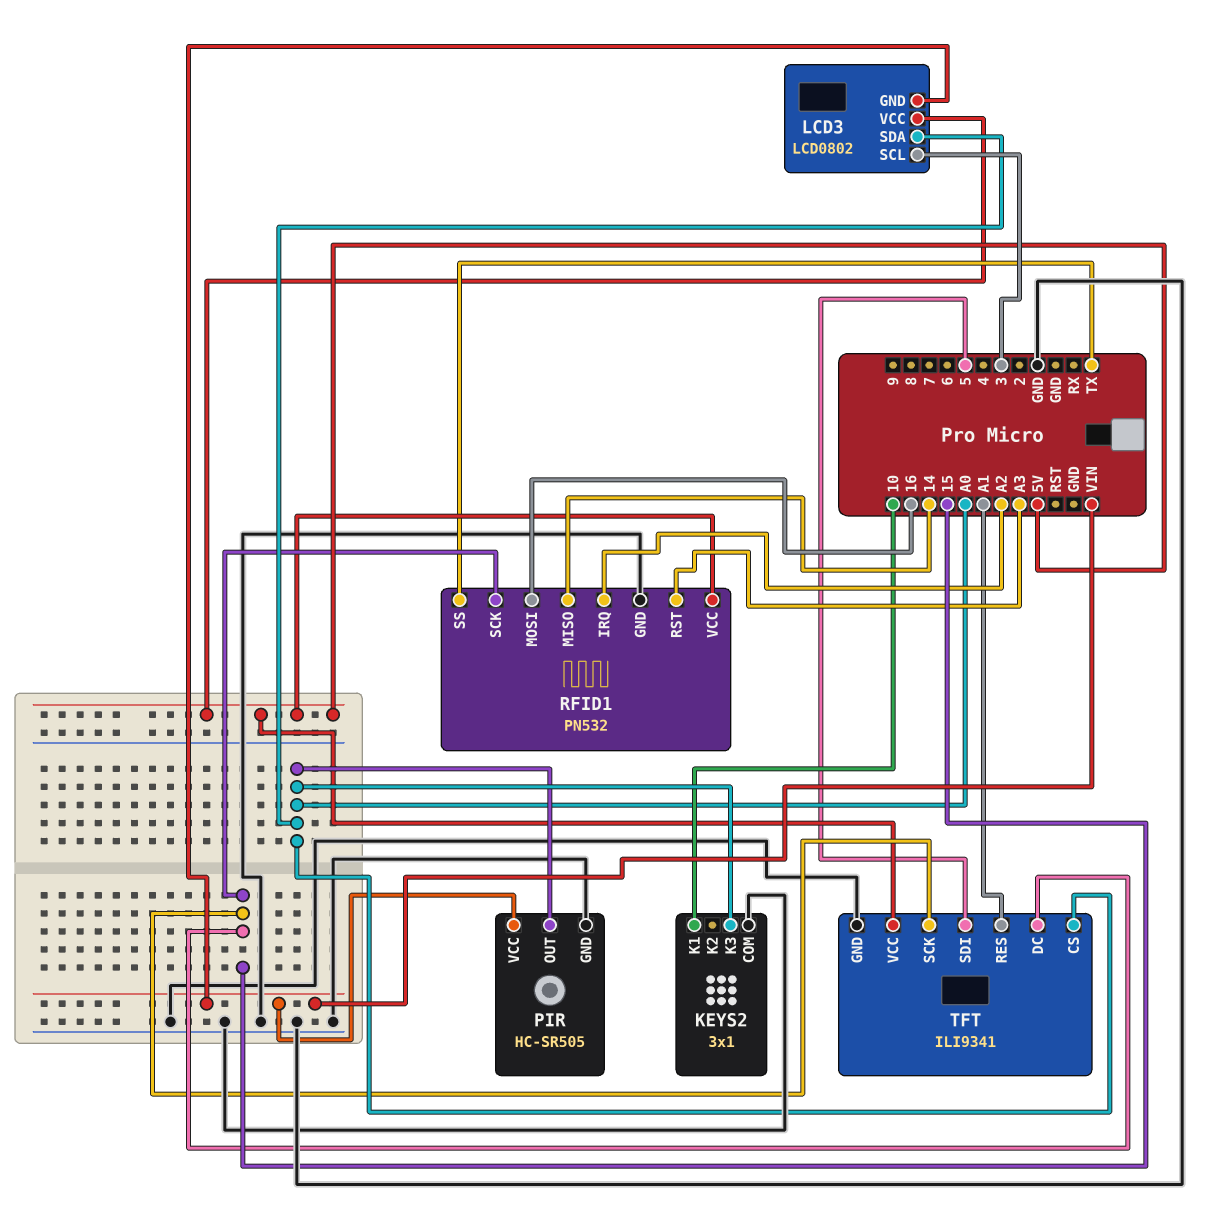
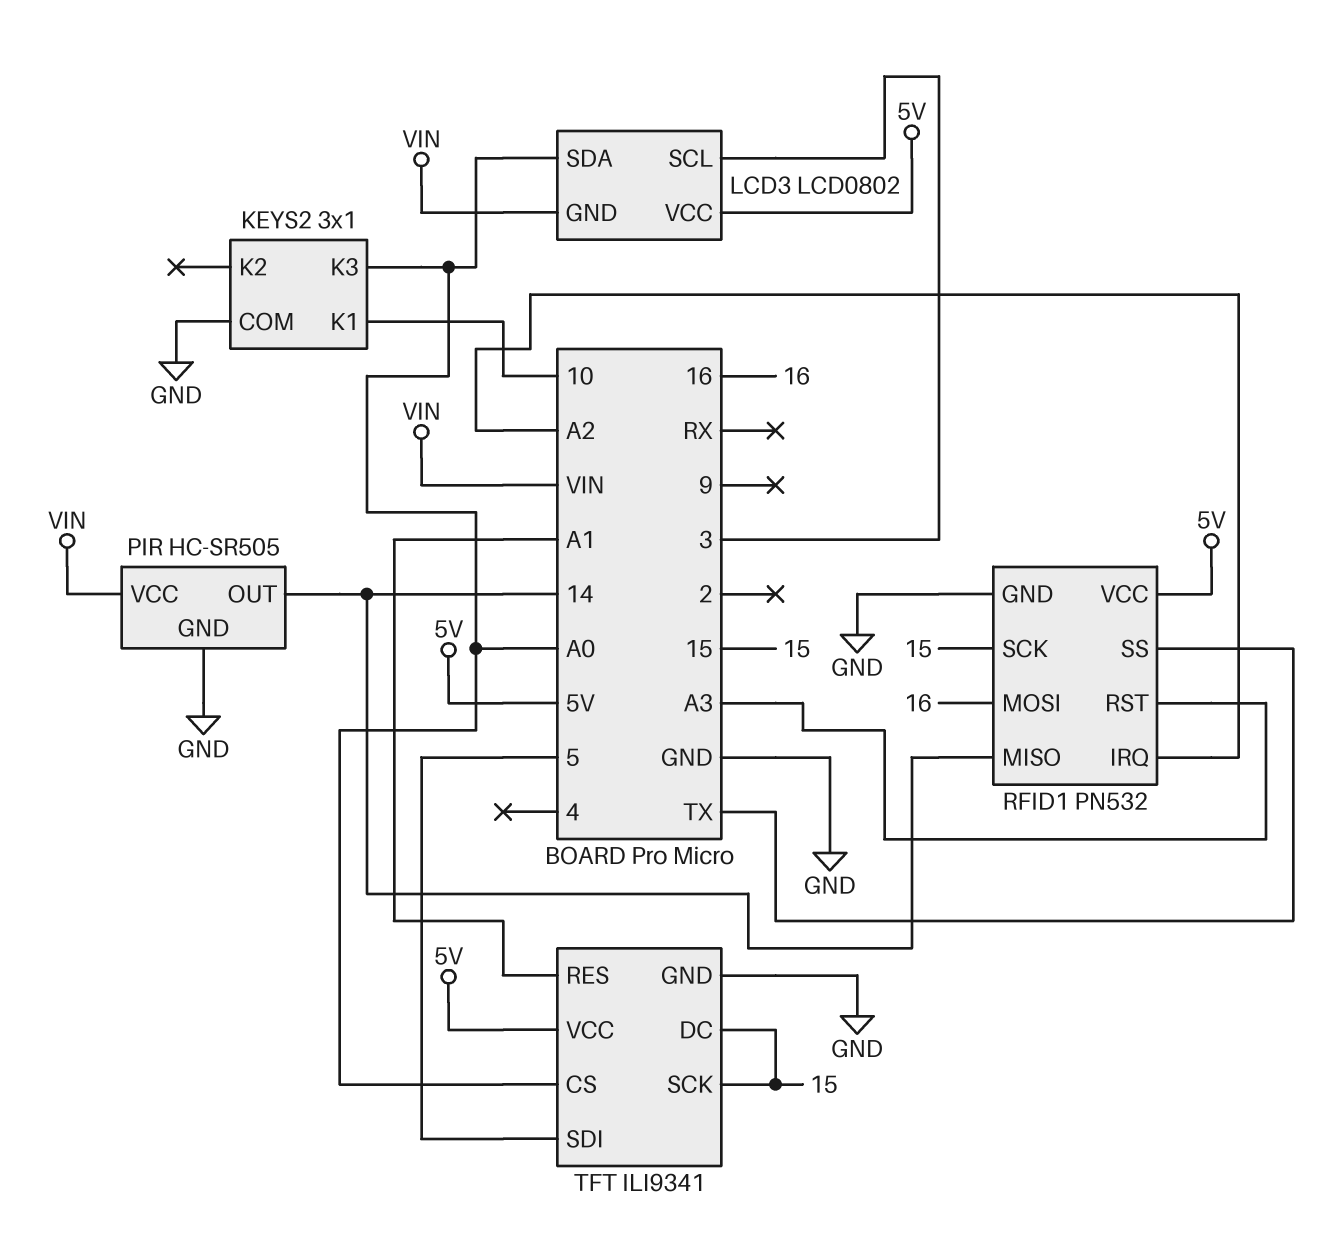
PIR pin OUT: A0 -> 14

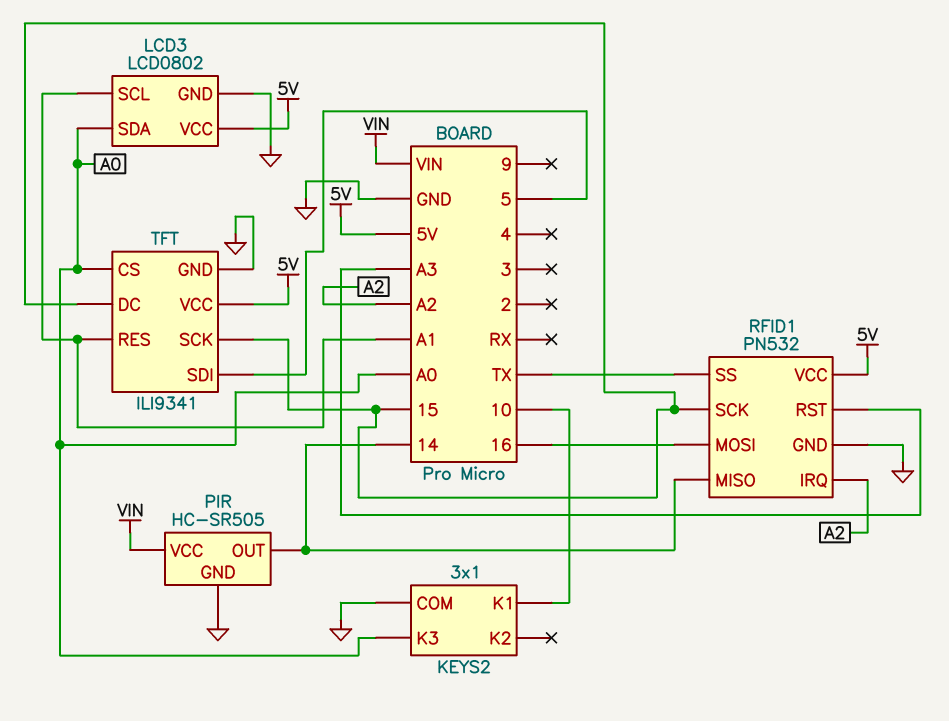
LCD3 pin GND: VIN -> GND
LCD3 pin SCL: 3 -> A1

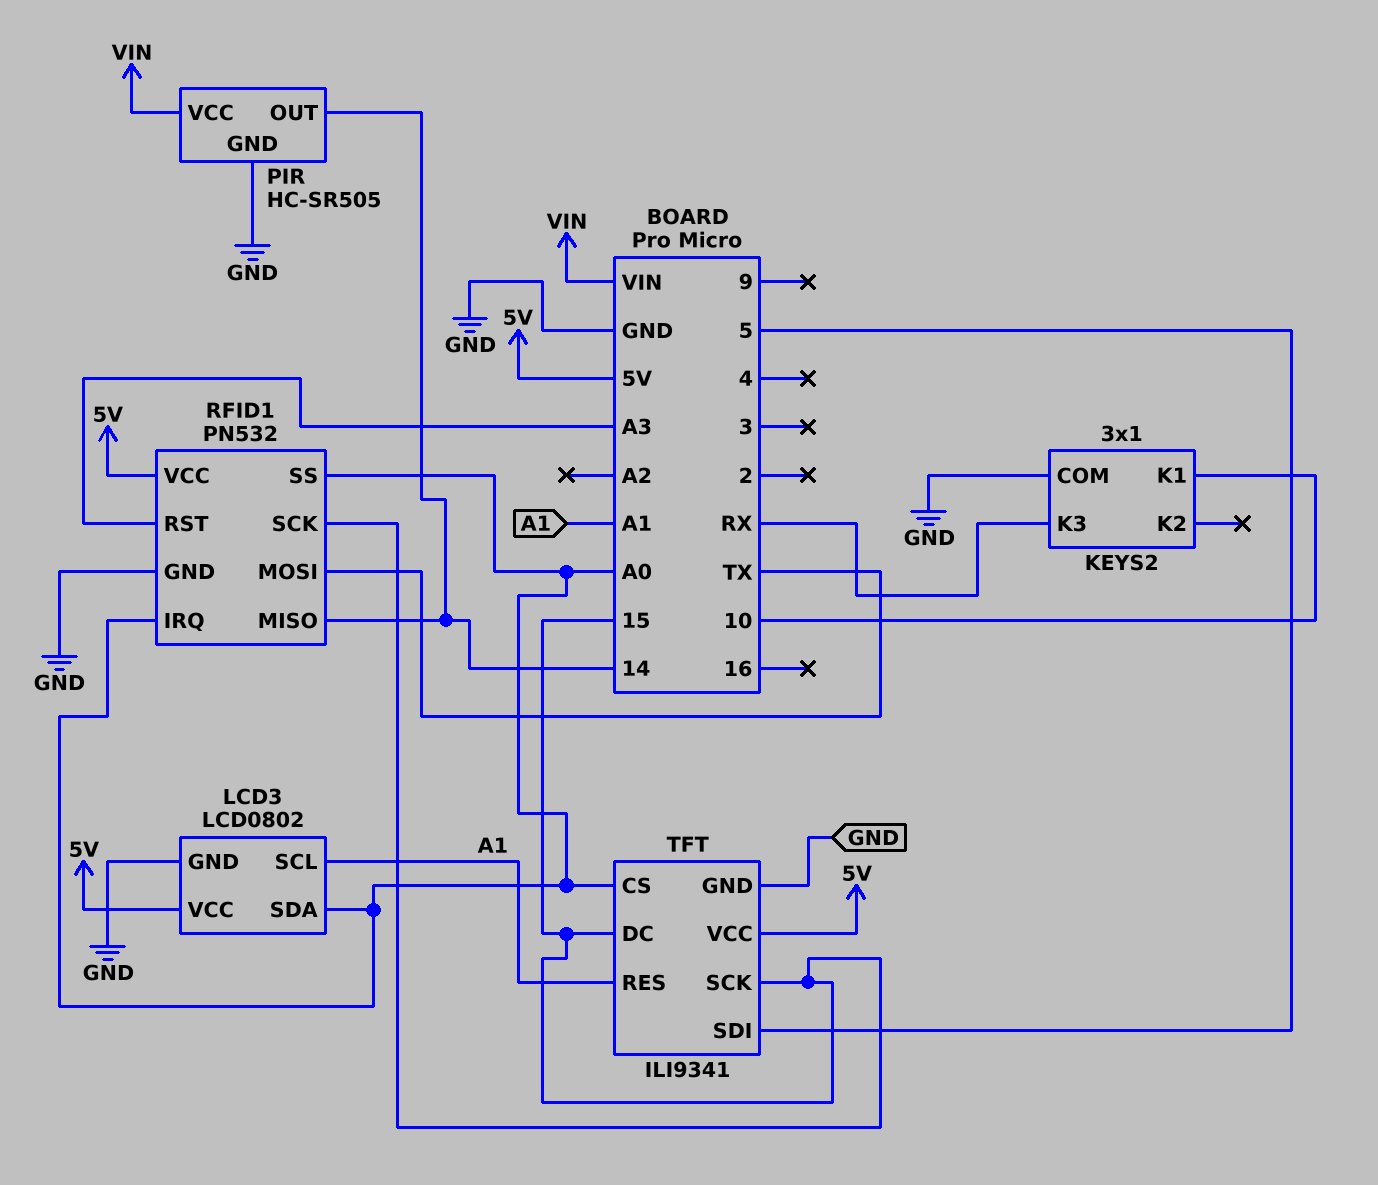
KEYS2 pin K3: A0 -> RX
RFID1 pin IRQ: A2 -> A0
RFID1 pin MOSI: 16 -> TX
RFID1 pin SS: TX -> A0

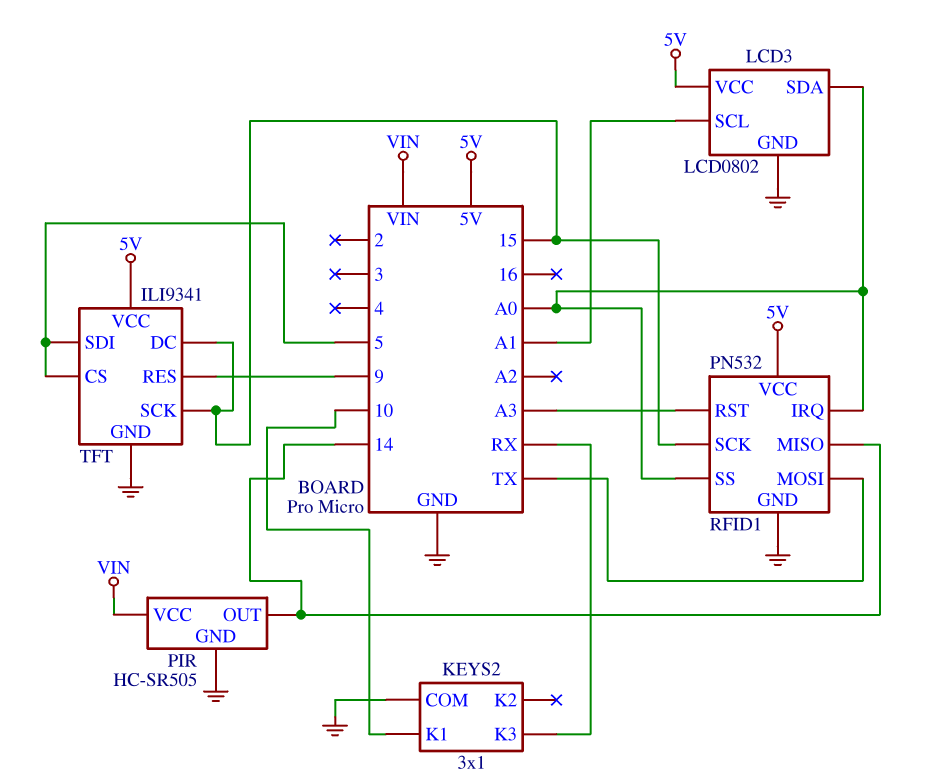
TFT pin CS: A0 -> 5
TFT pin RES: A1 -> 9

